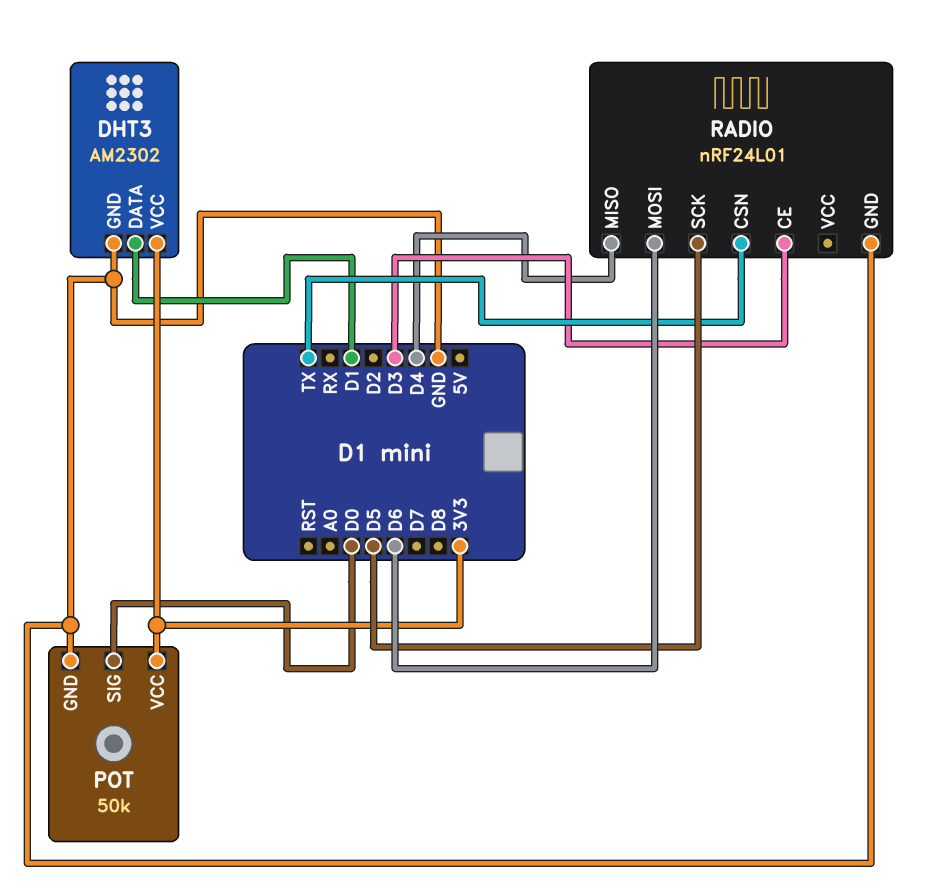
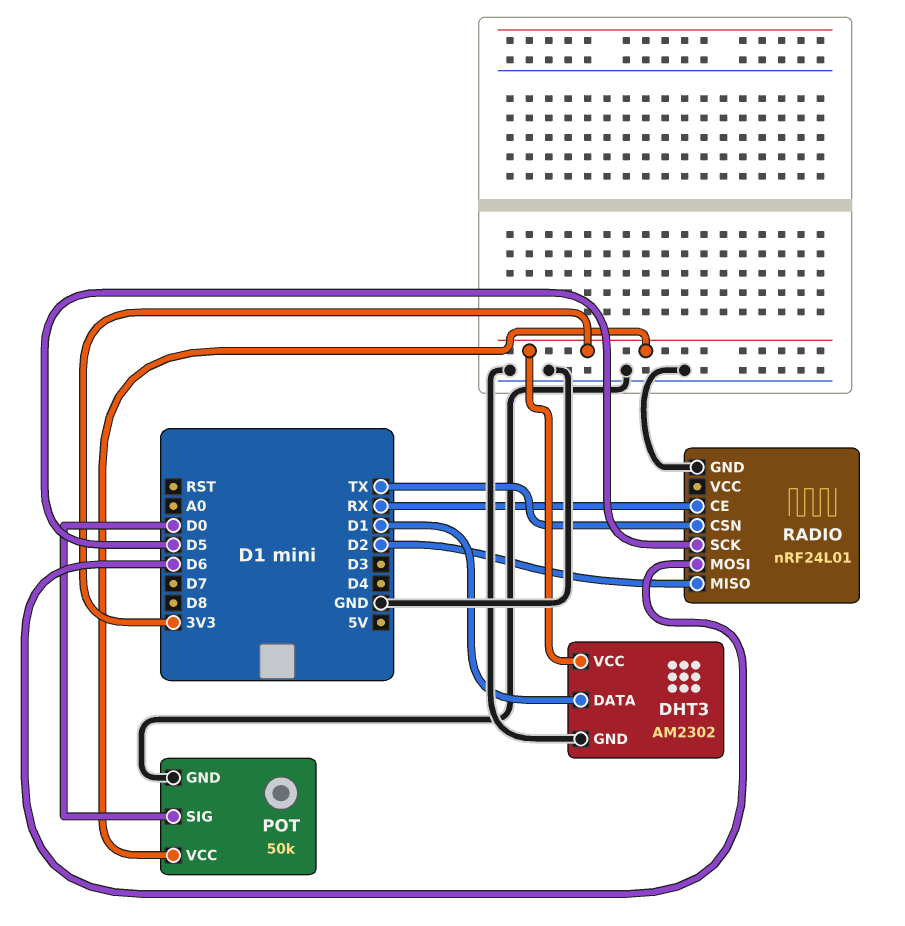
RADIO pin CE: D3 -> RX
RADIO pin MISO: D4 -> D2

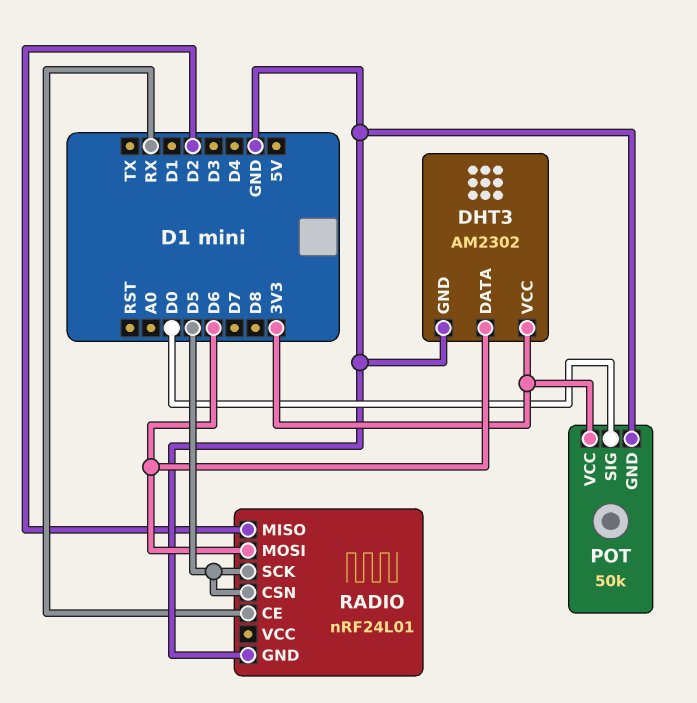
DHT3 pin DATA: D1 -> D6
RADIO pin CSN: TX -> D5

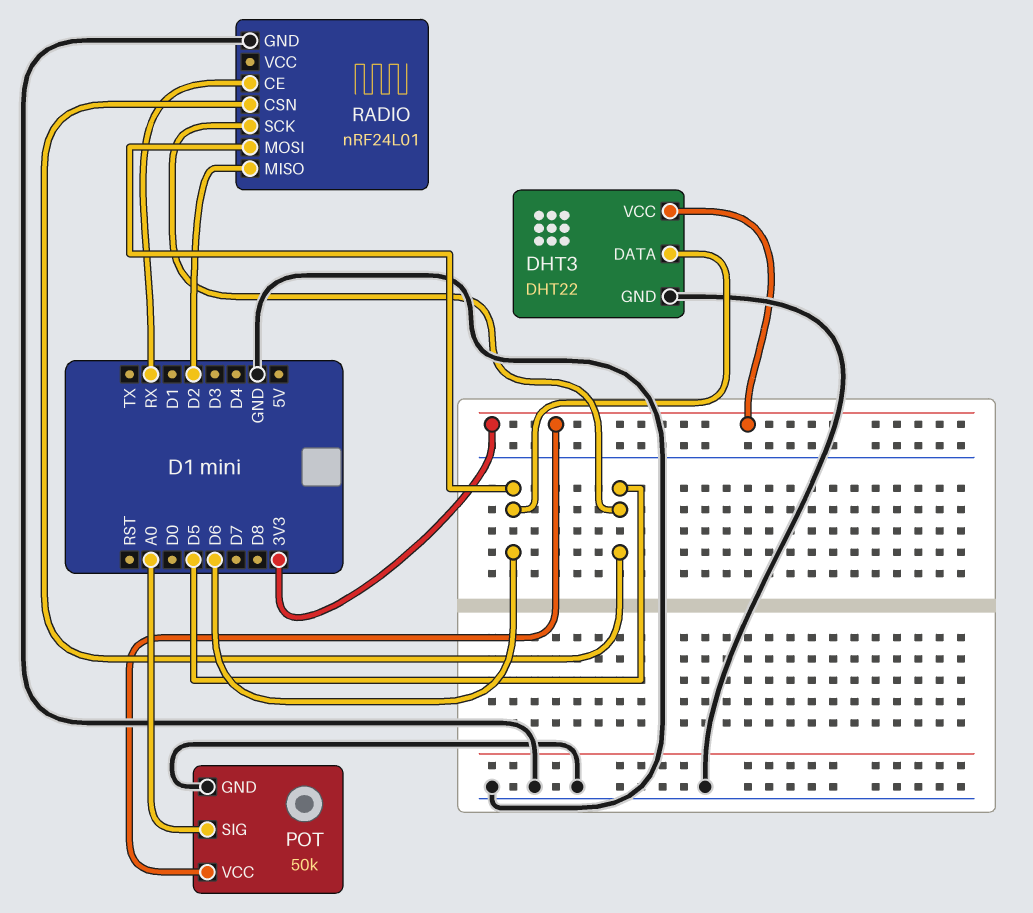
DHT3: AM2302 -> DHT22
POT pin SIG: D0 -> A0

